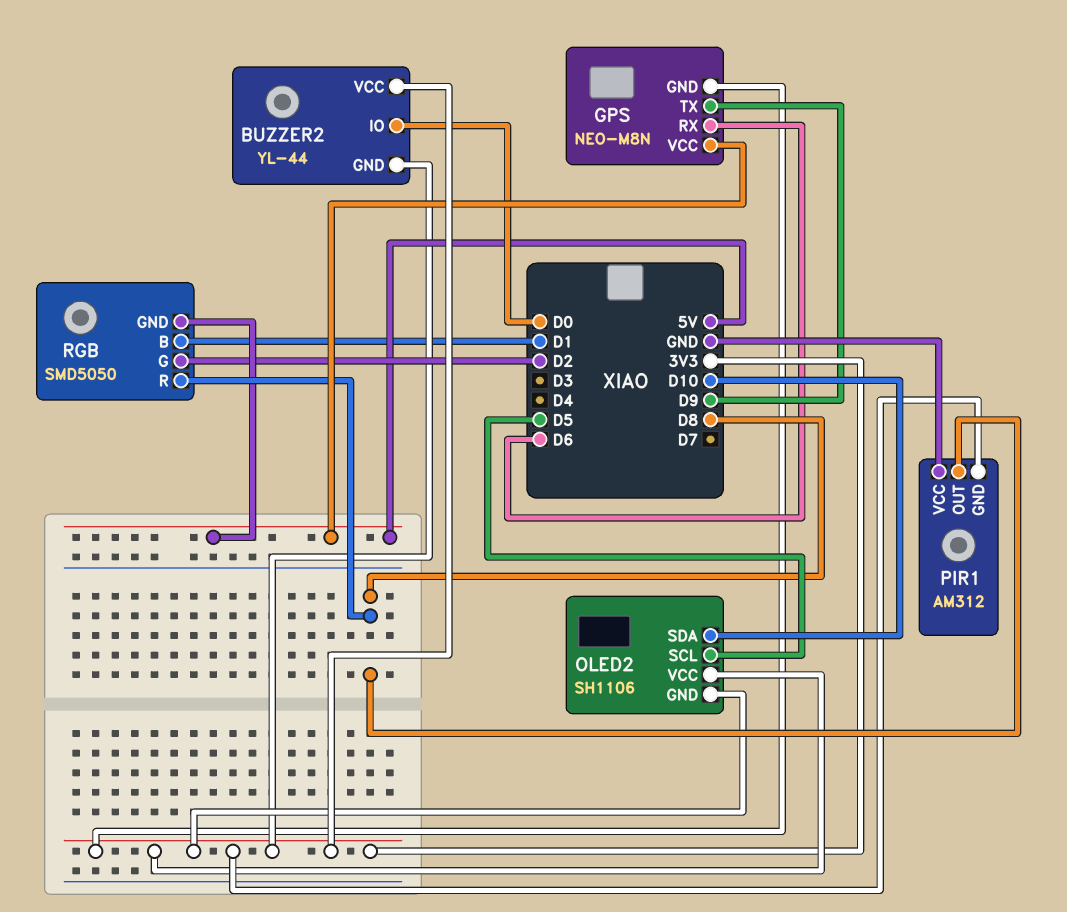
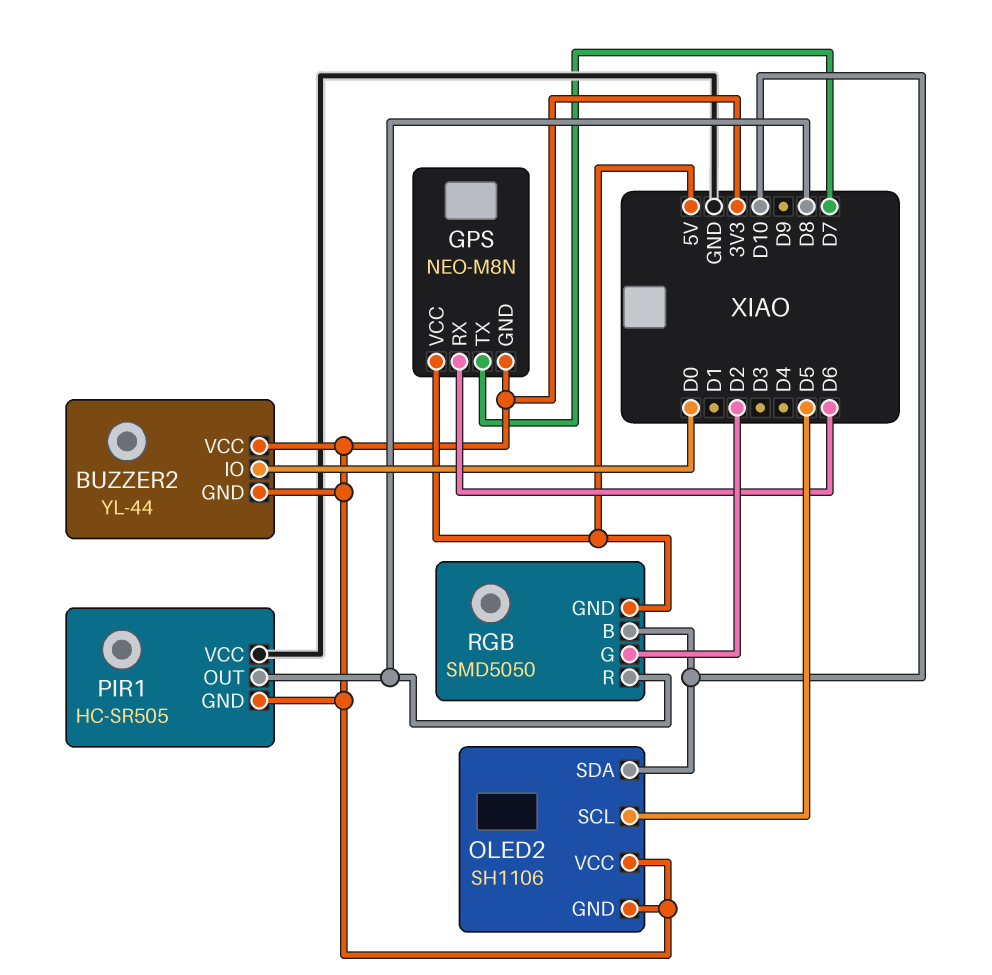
GPS pin TX: D9 -> D7
PIR1: AM312 -> HC-SR505
RGB pin B: D1 -> D10

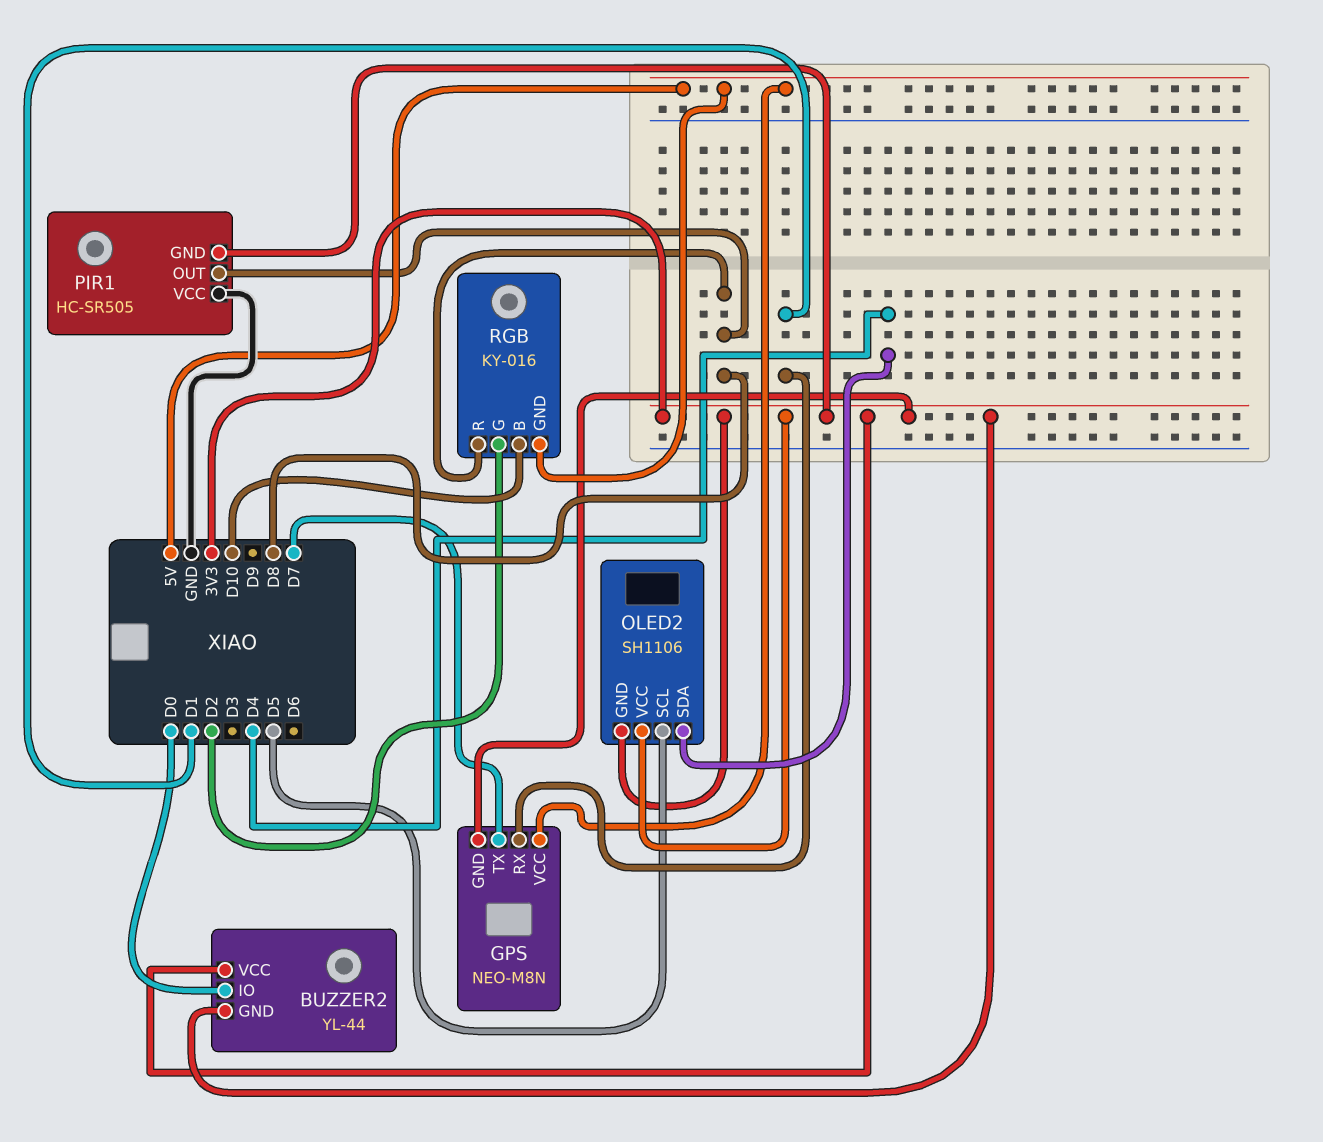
GPS pin RX: D6 -> D1
OLED2 pin SDA: D10 -> D4
RGB: SMD5050 -> KY-016

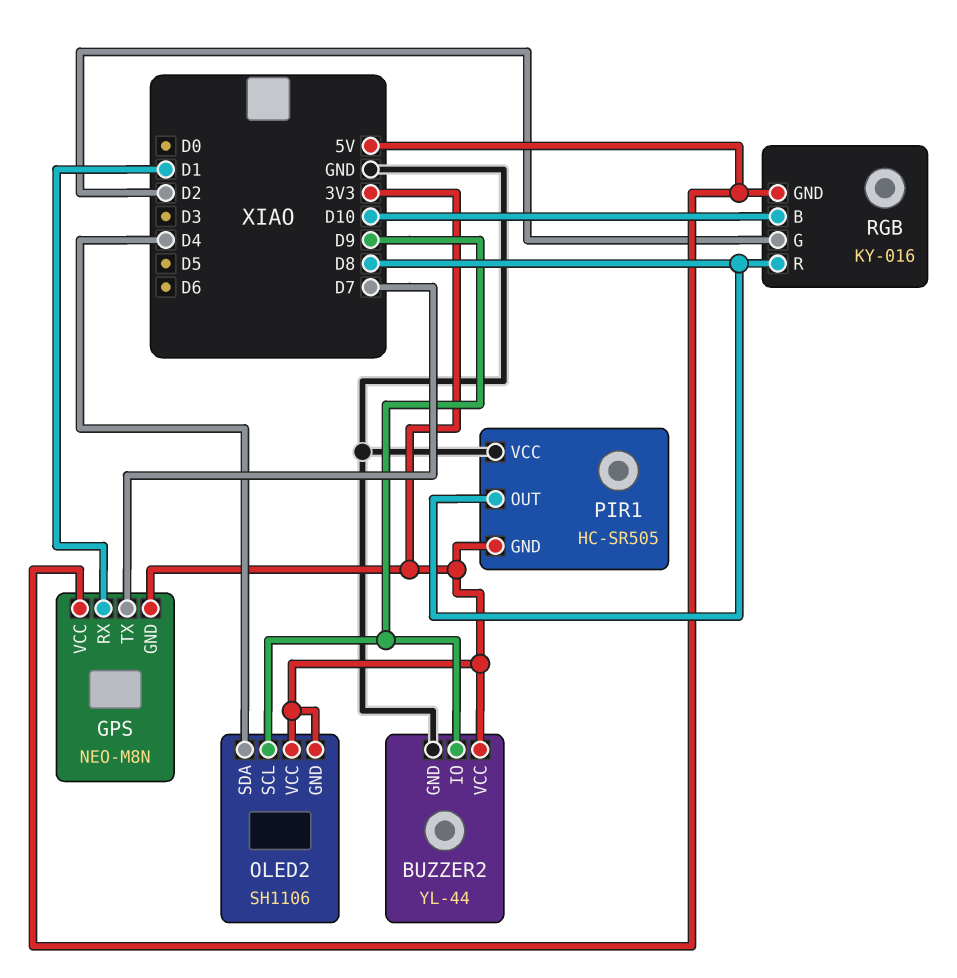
BUZZER2 pin GND: 3V3 -> GND
BUZZER2 pin IO: D0 -> D9
OLED2 pin SCL: D5 -> D9

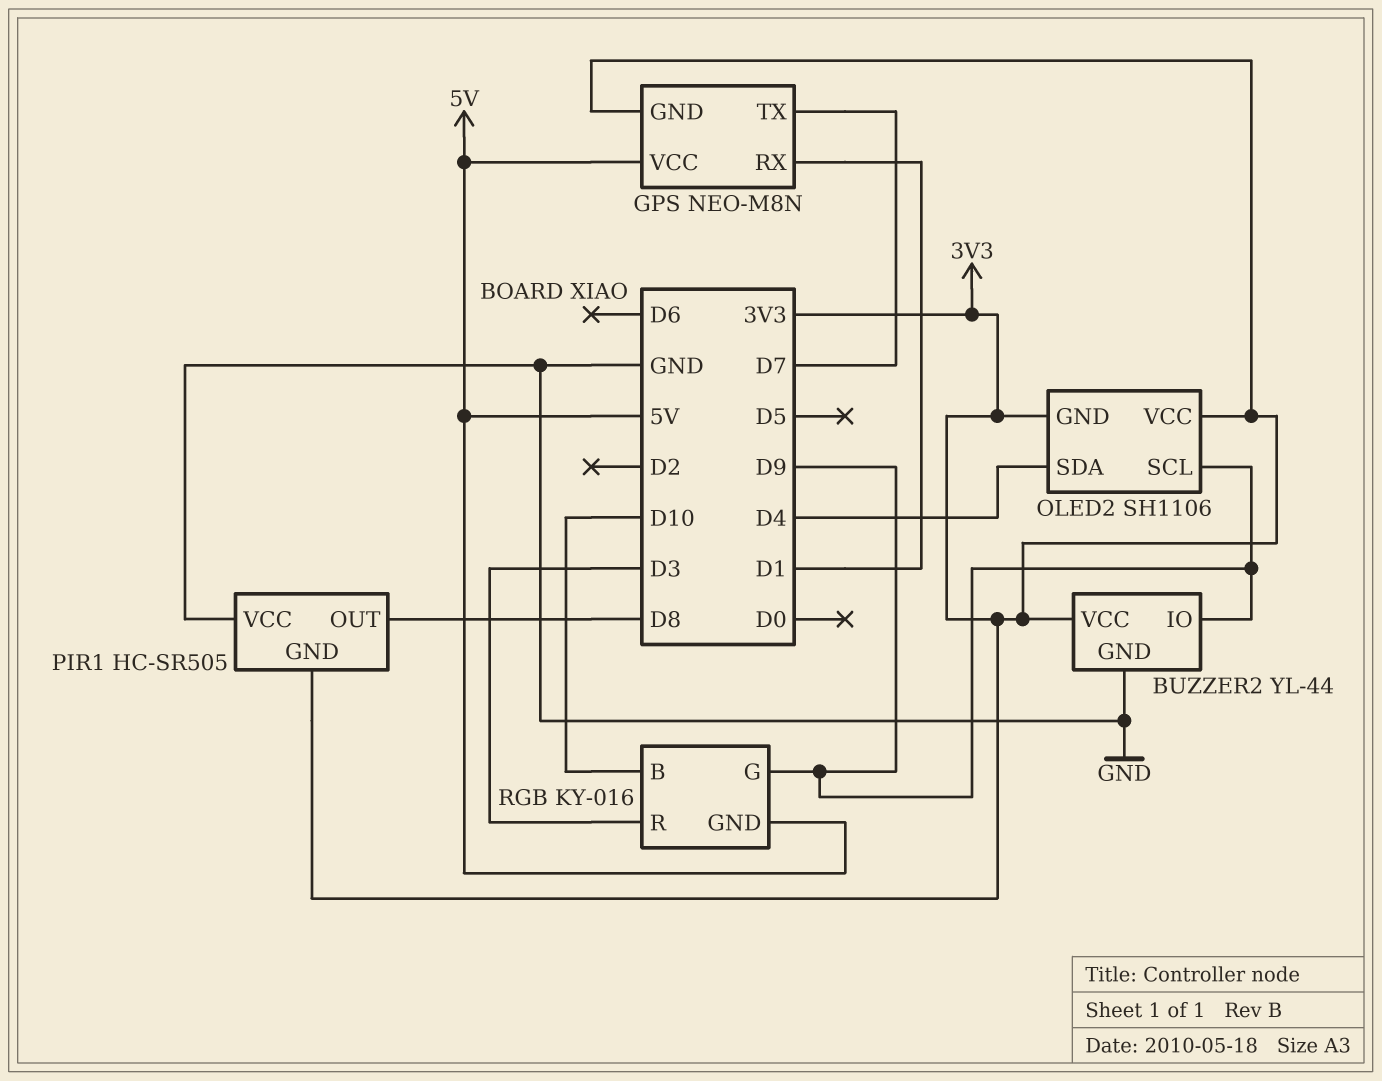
RGB pin G: D2 -> D9
RGB pin R: D8 -> D3

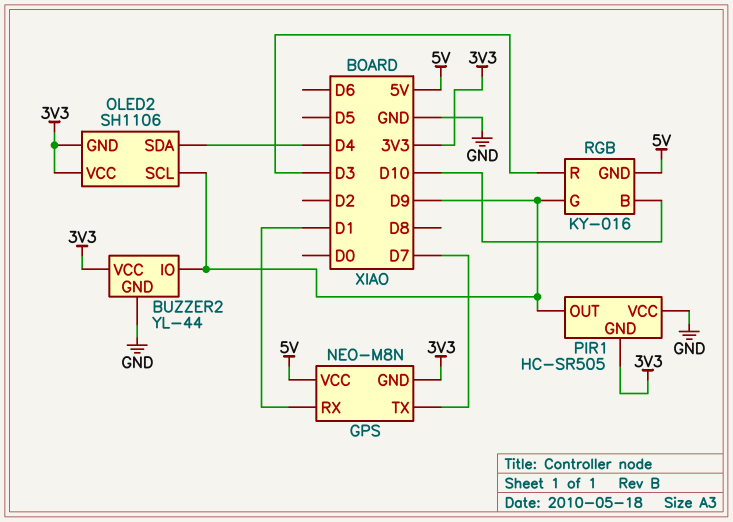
PIR1 pin OUT: D8 -> D9

